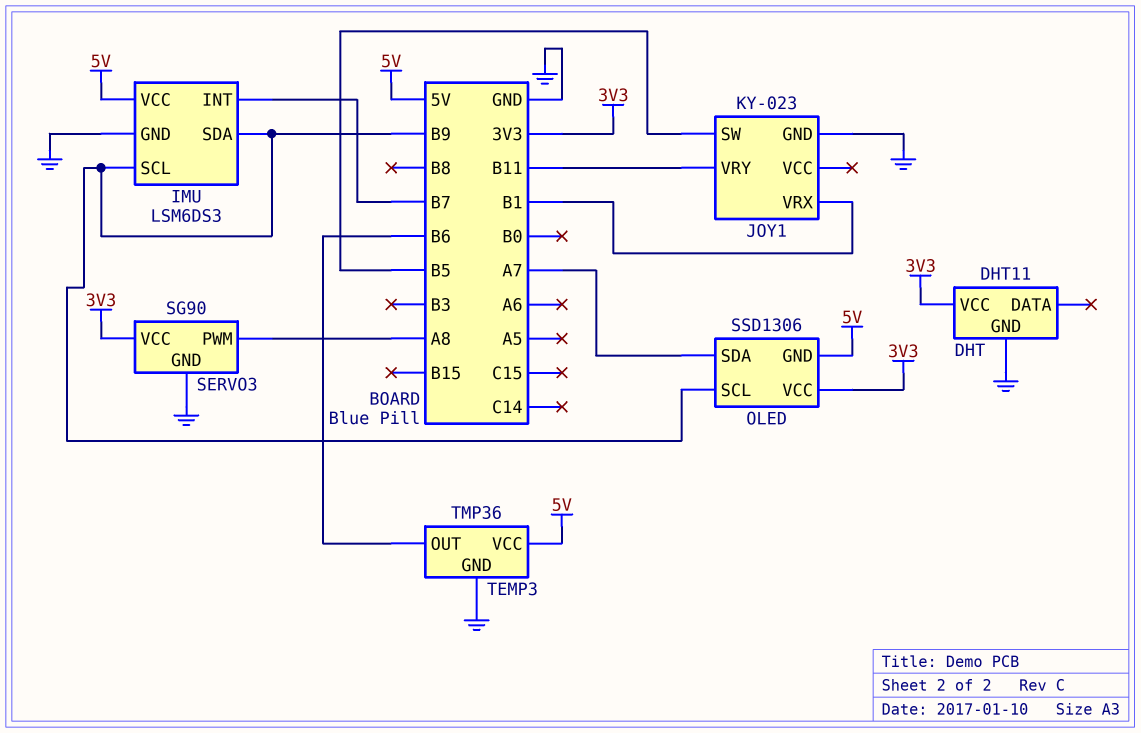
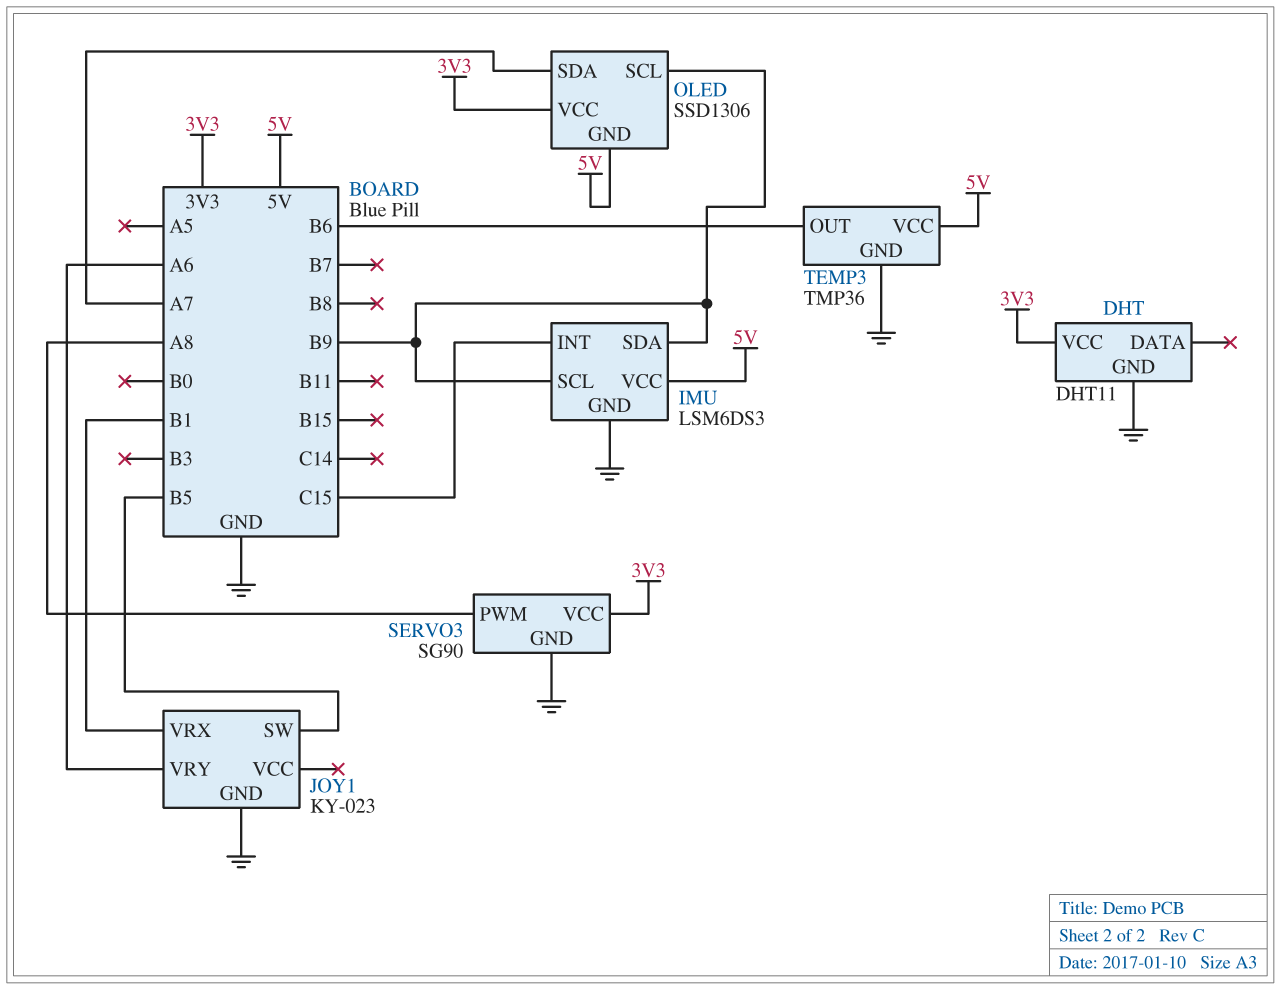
IMU pin INT: B7 -> C15
JOY1 pin VRY: B11 -> A6

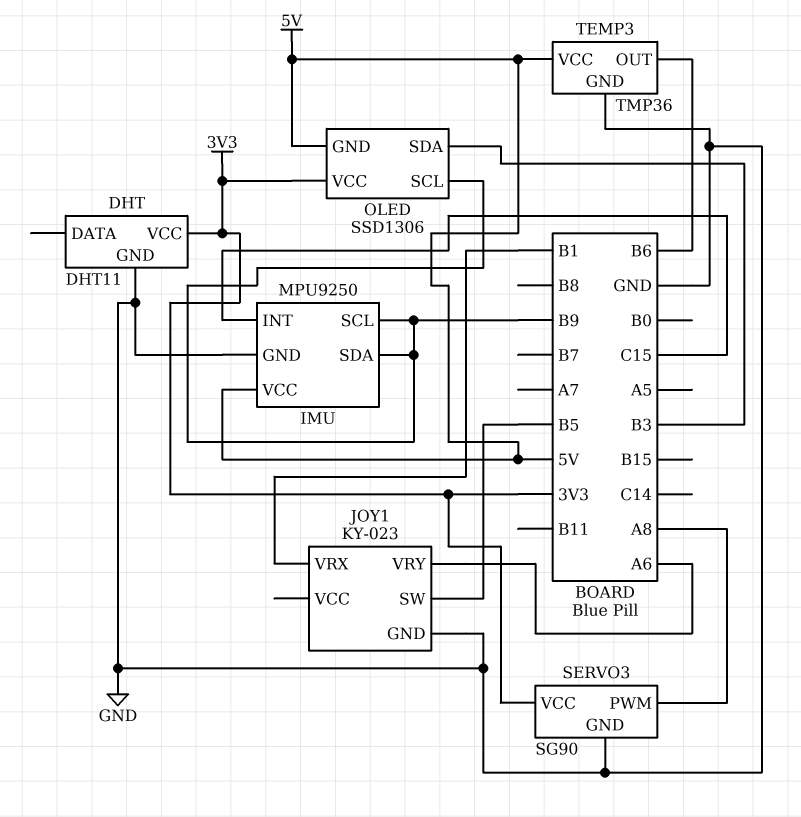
IMU: LSM6DS3 -> MPU9250
OLED pin SDA: A7 -> B3

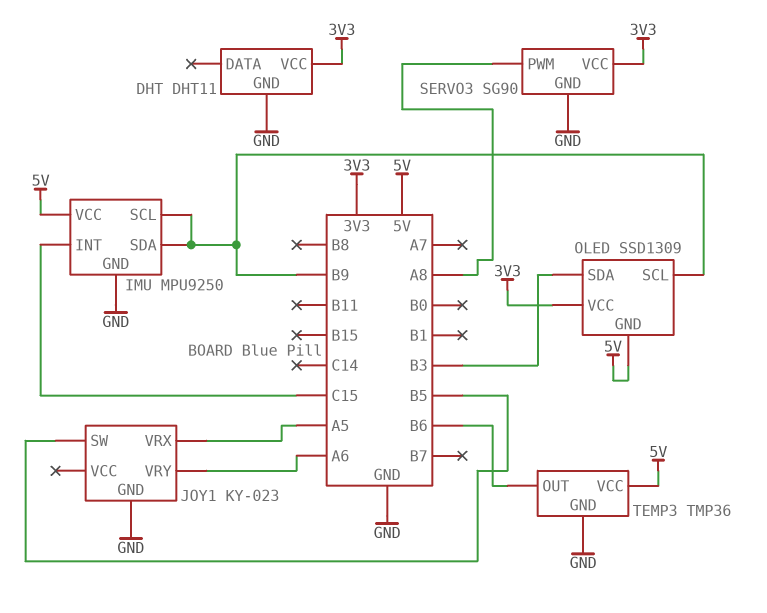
JOY1 pin VRX: B1 -> A5
OLED: SSD1306 -> SSD1309

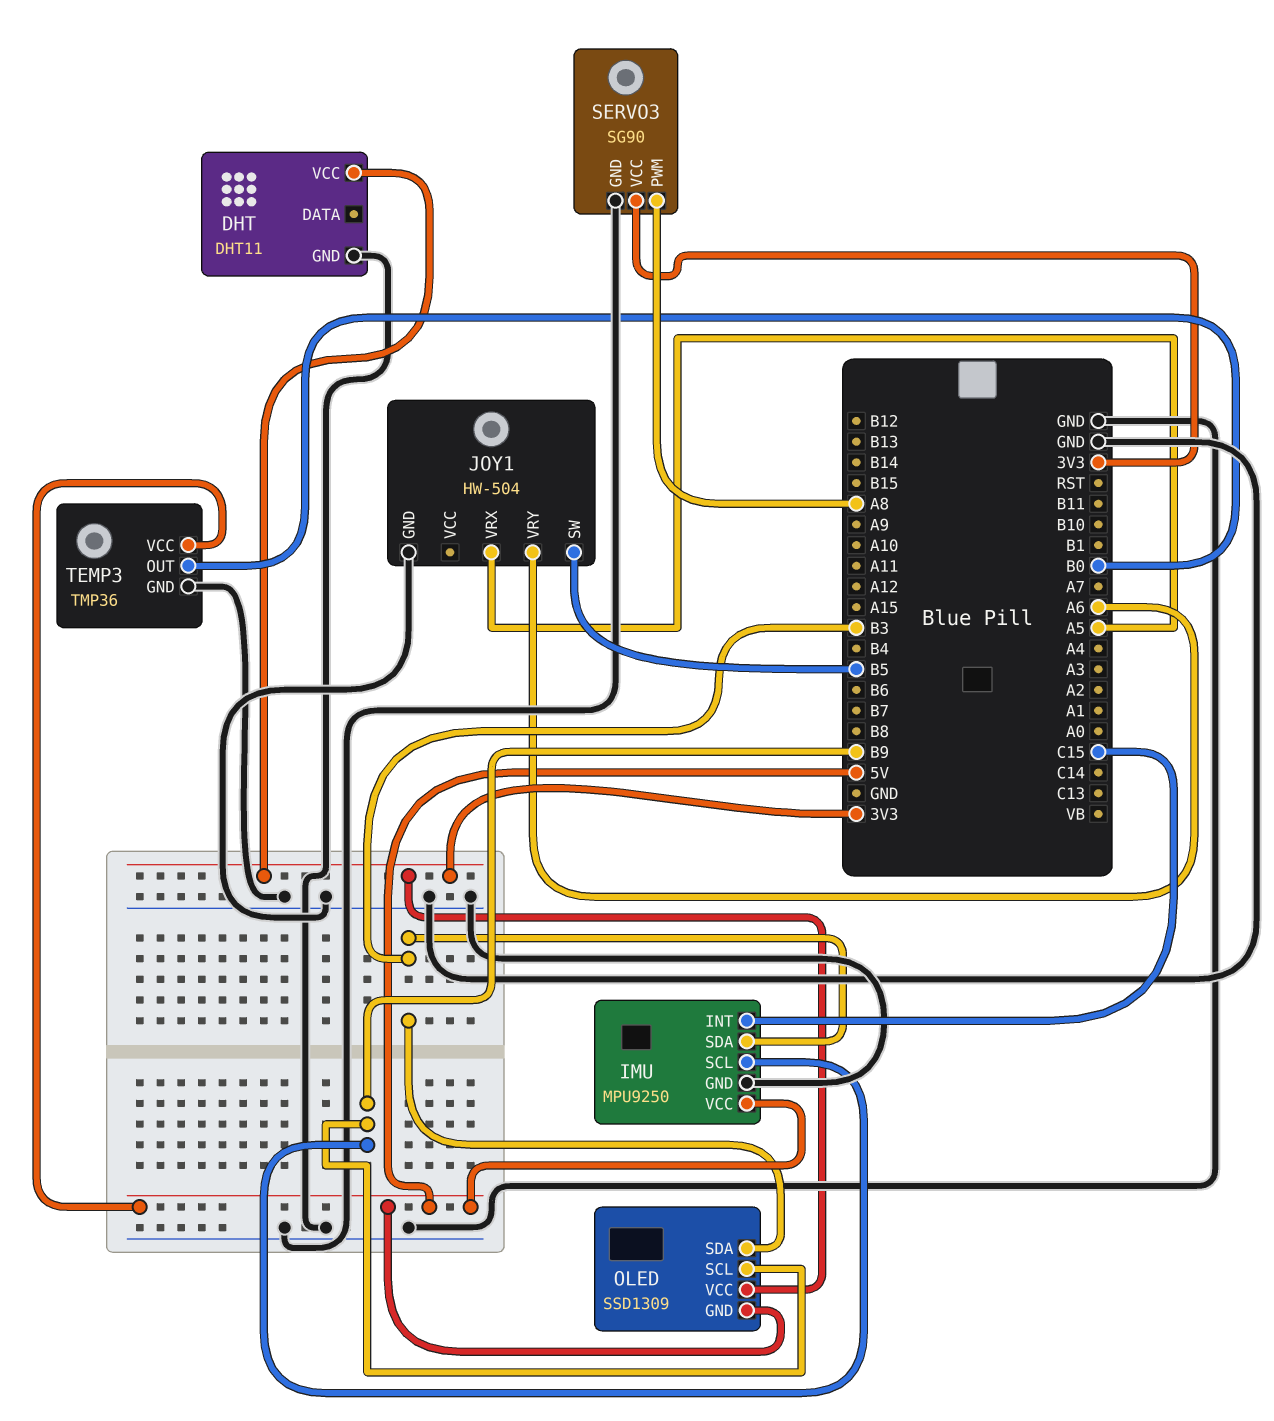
IMU pin SDA: B9 -> B3
JOY1: KY-023 -> HW-504
TEMP3 pin OUT: B6 -> B0

